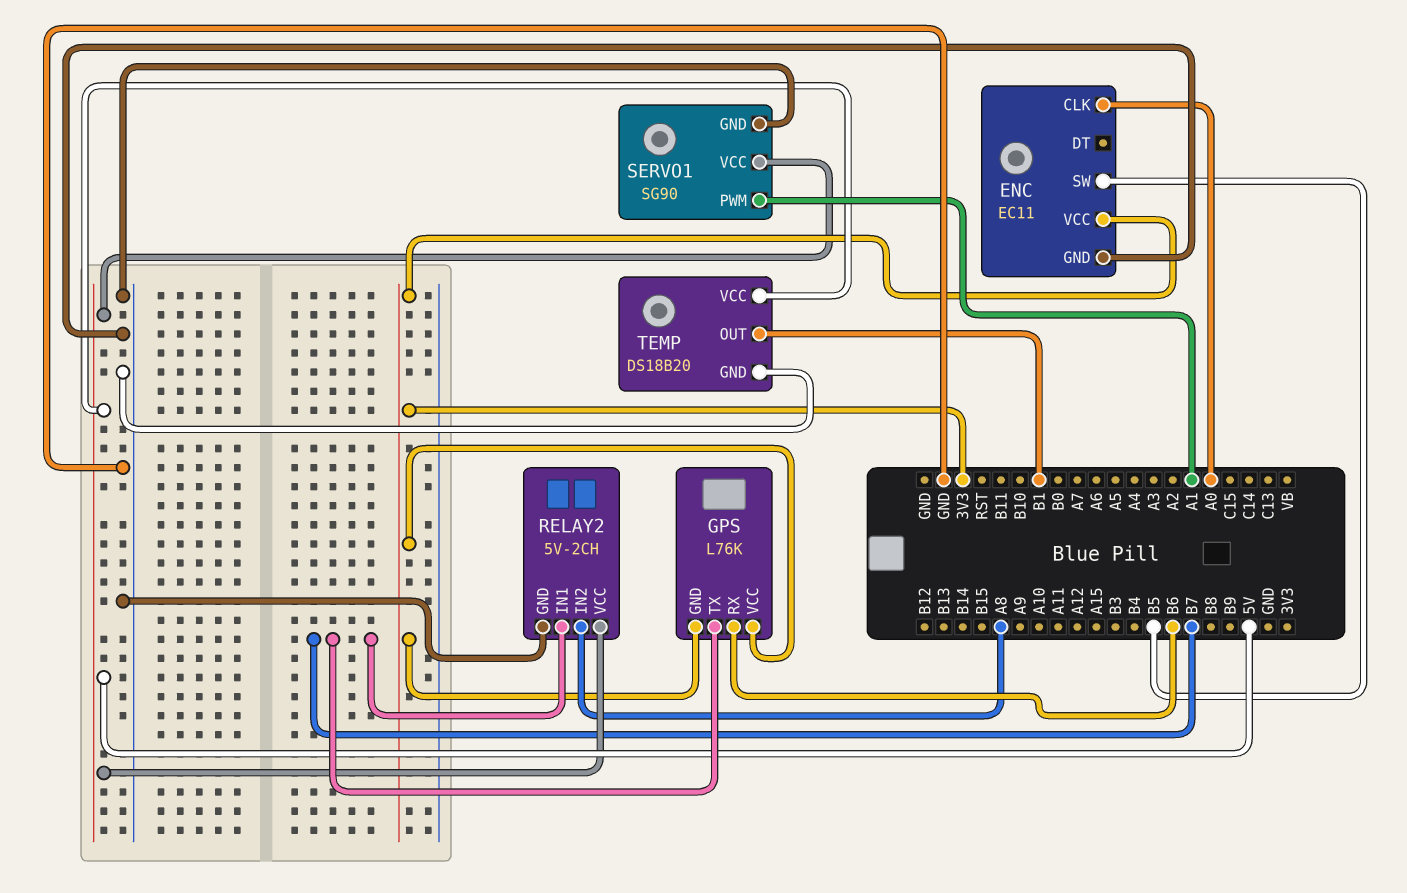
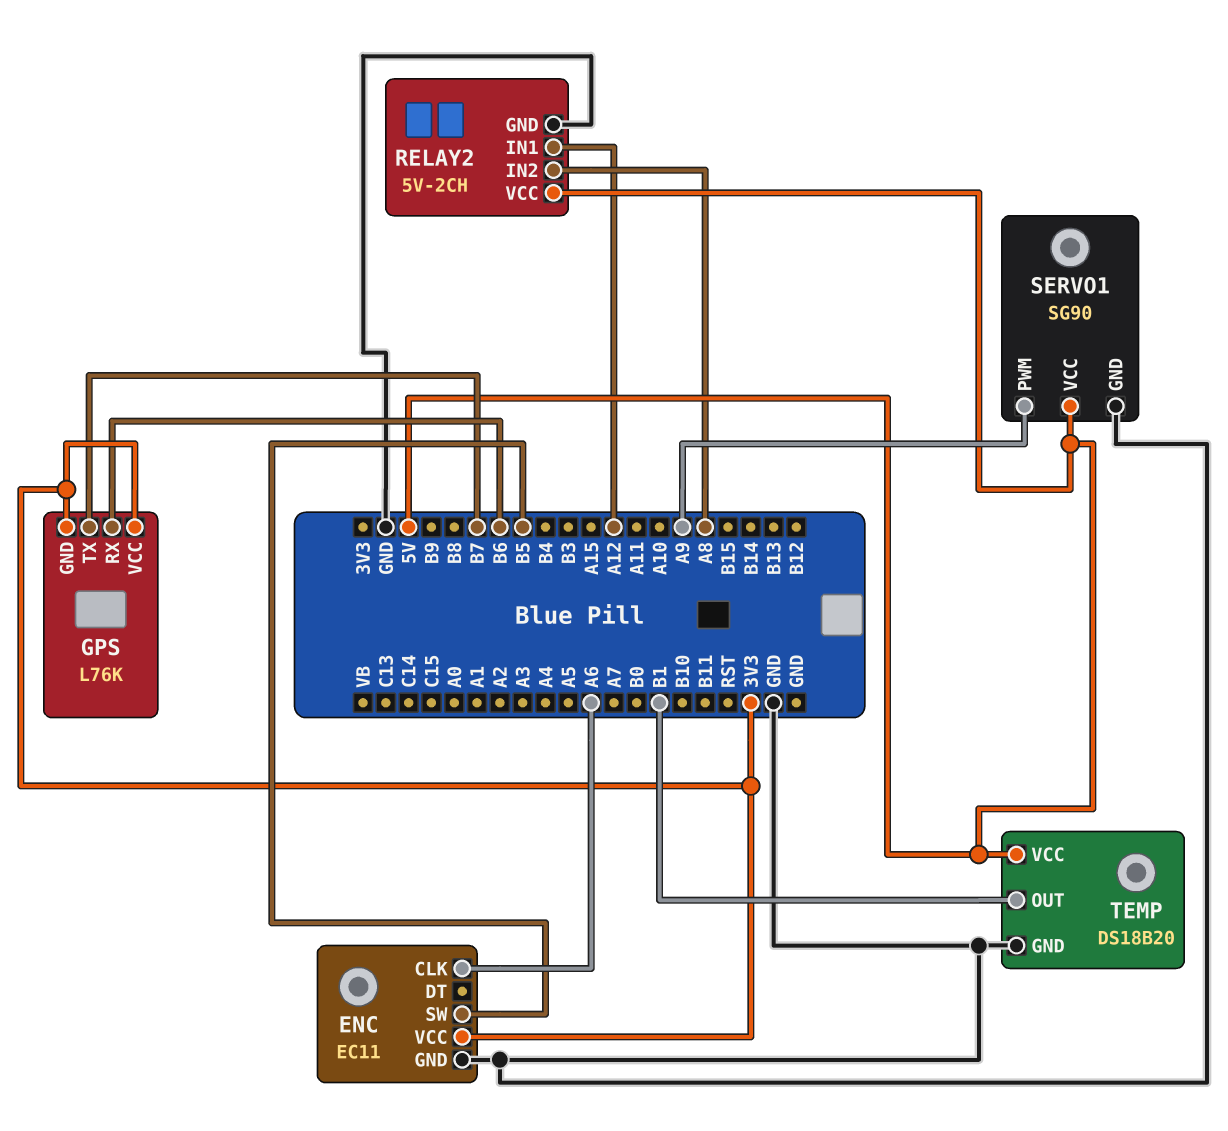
ENC pin CLK: A0 -> A6
RELAY2 pin IN1: B7 -> A12
SERVO1 pin PWM: A1 -> A9

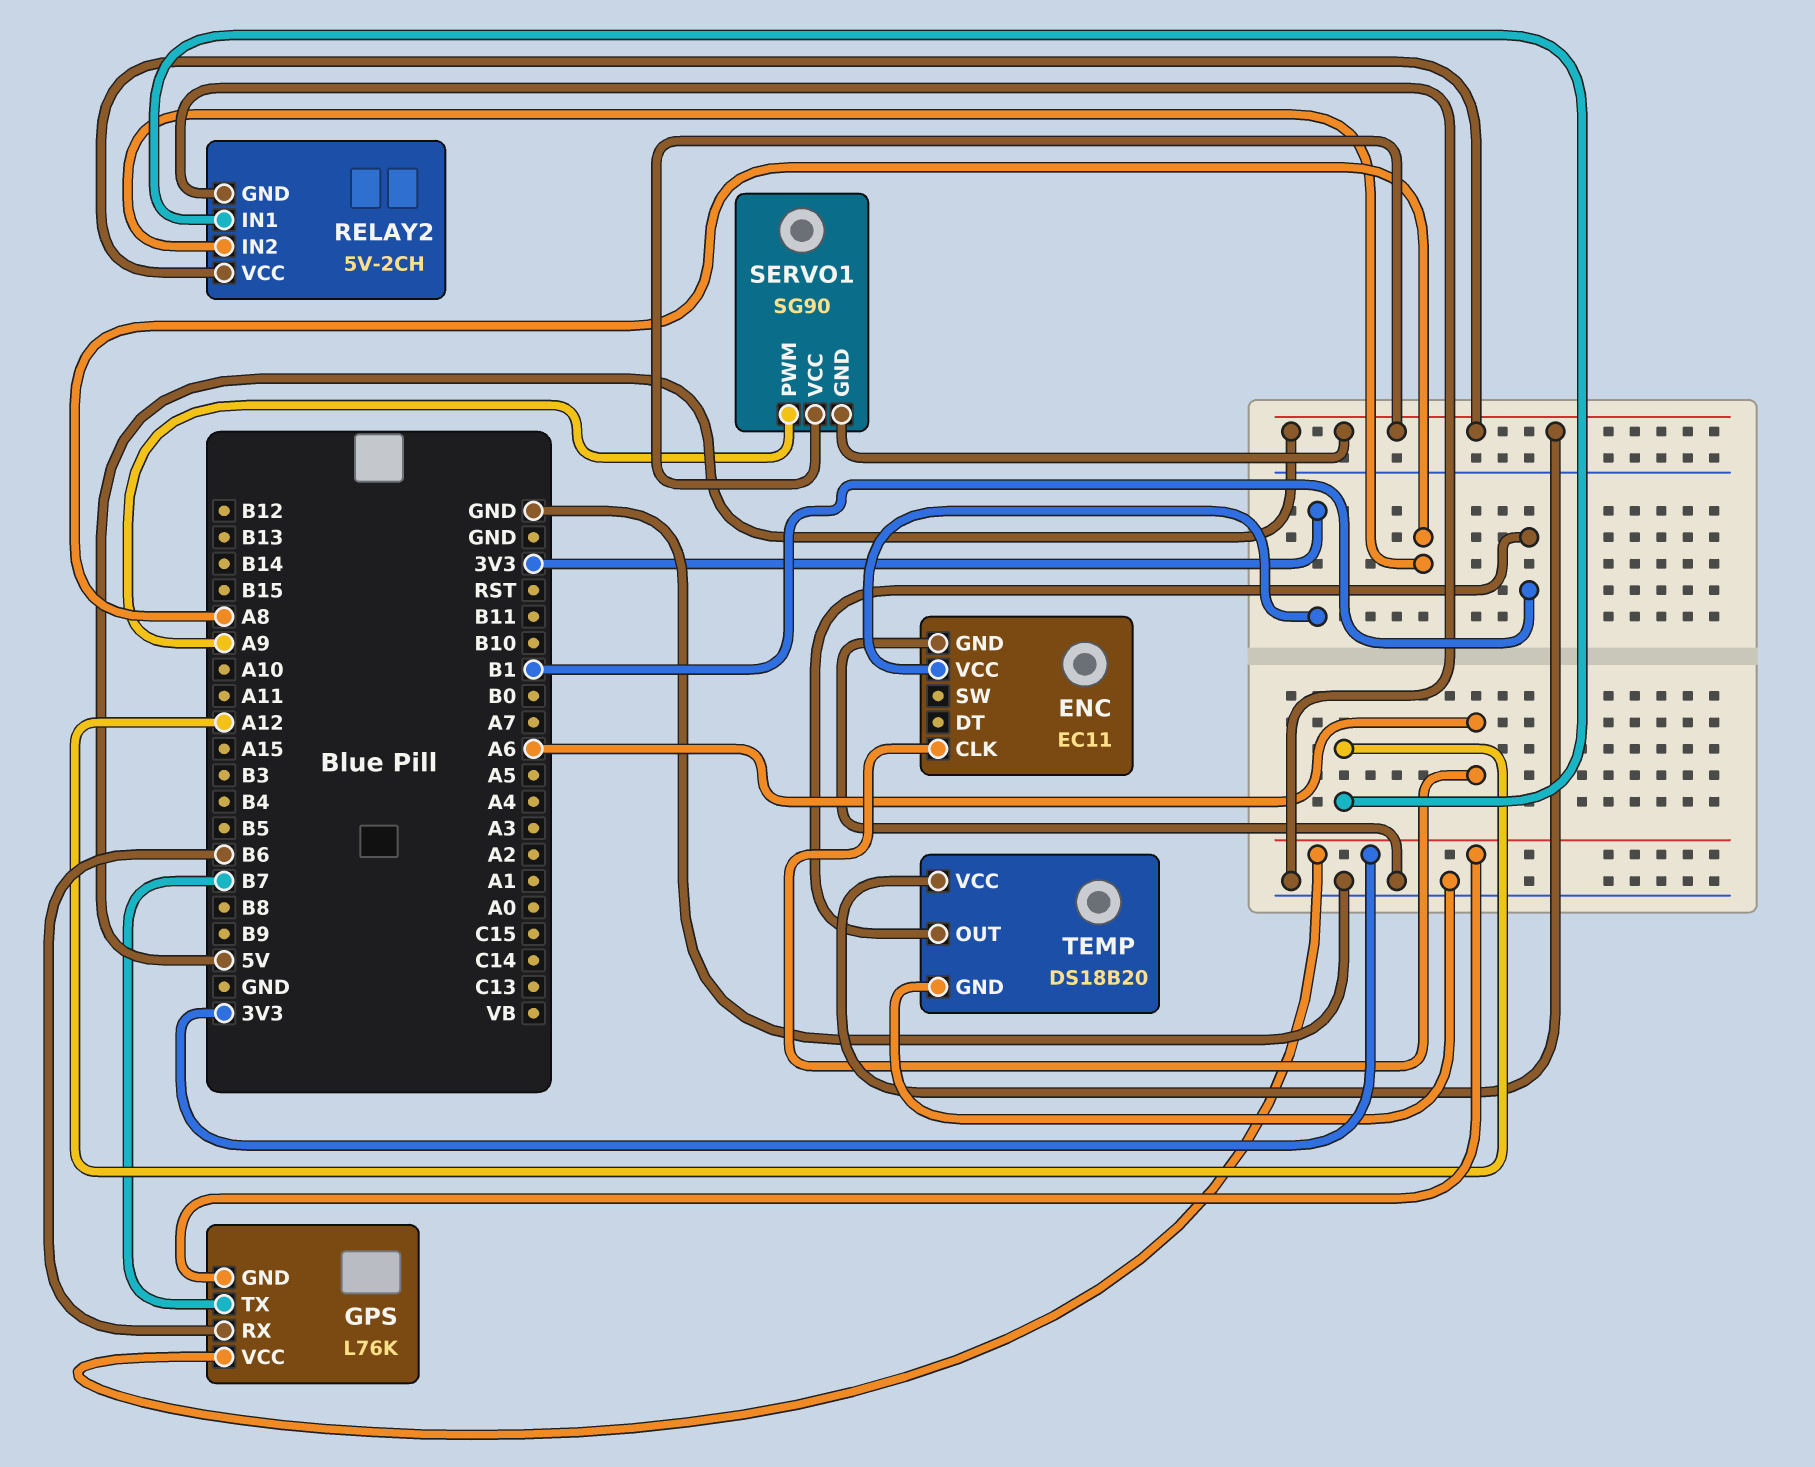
ENC pin SW: B5 -> none
SERVO1 pin GND: GND -> 5V

